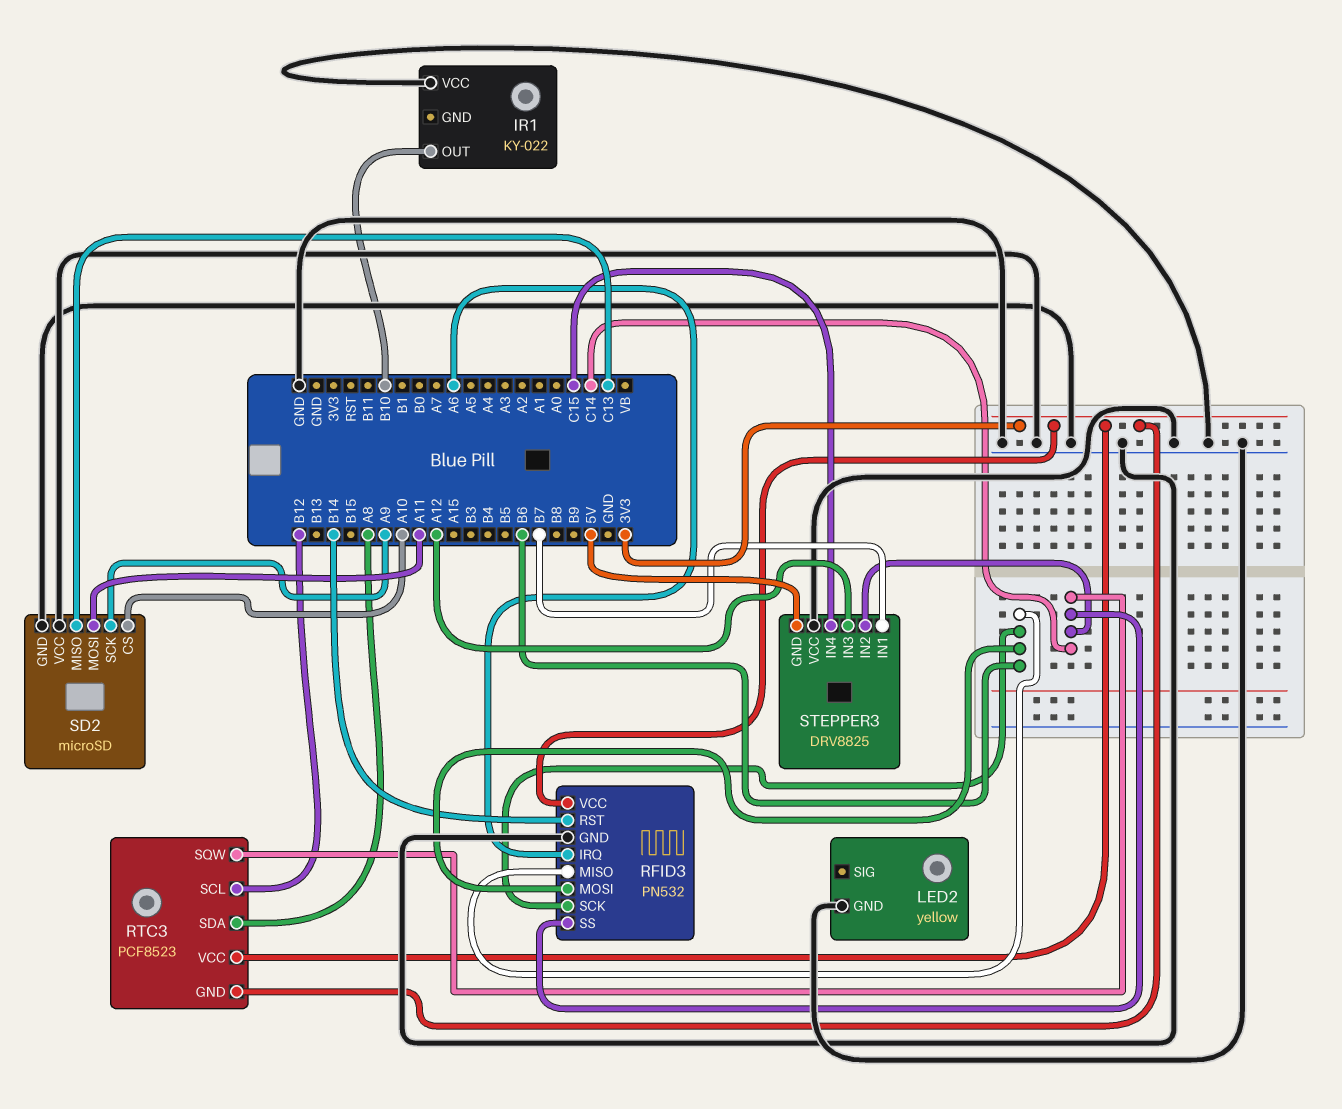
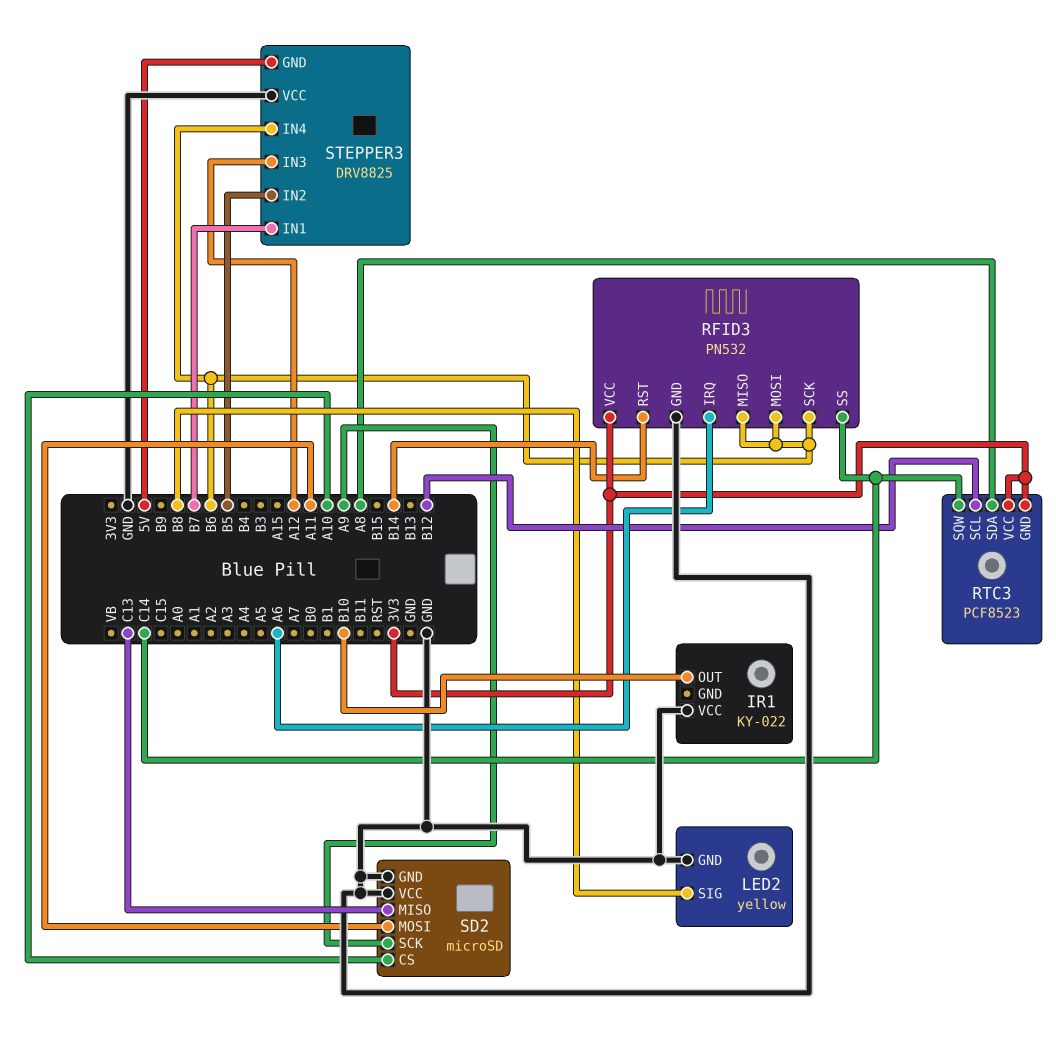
LED2 pin SIG: none -> B8
STEPPER3 pin IN2: C14 -> B5
STEPPER3 pin IN4: C15 -> B6

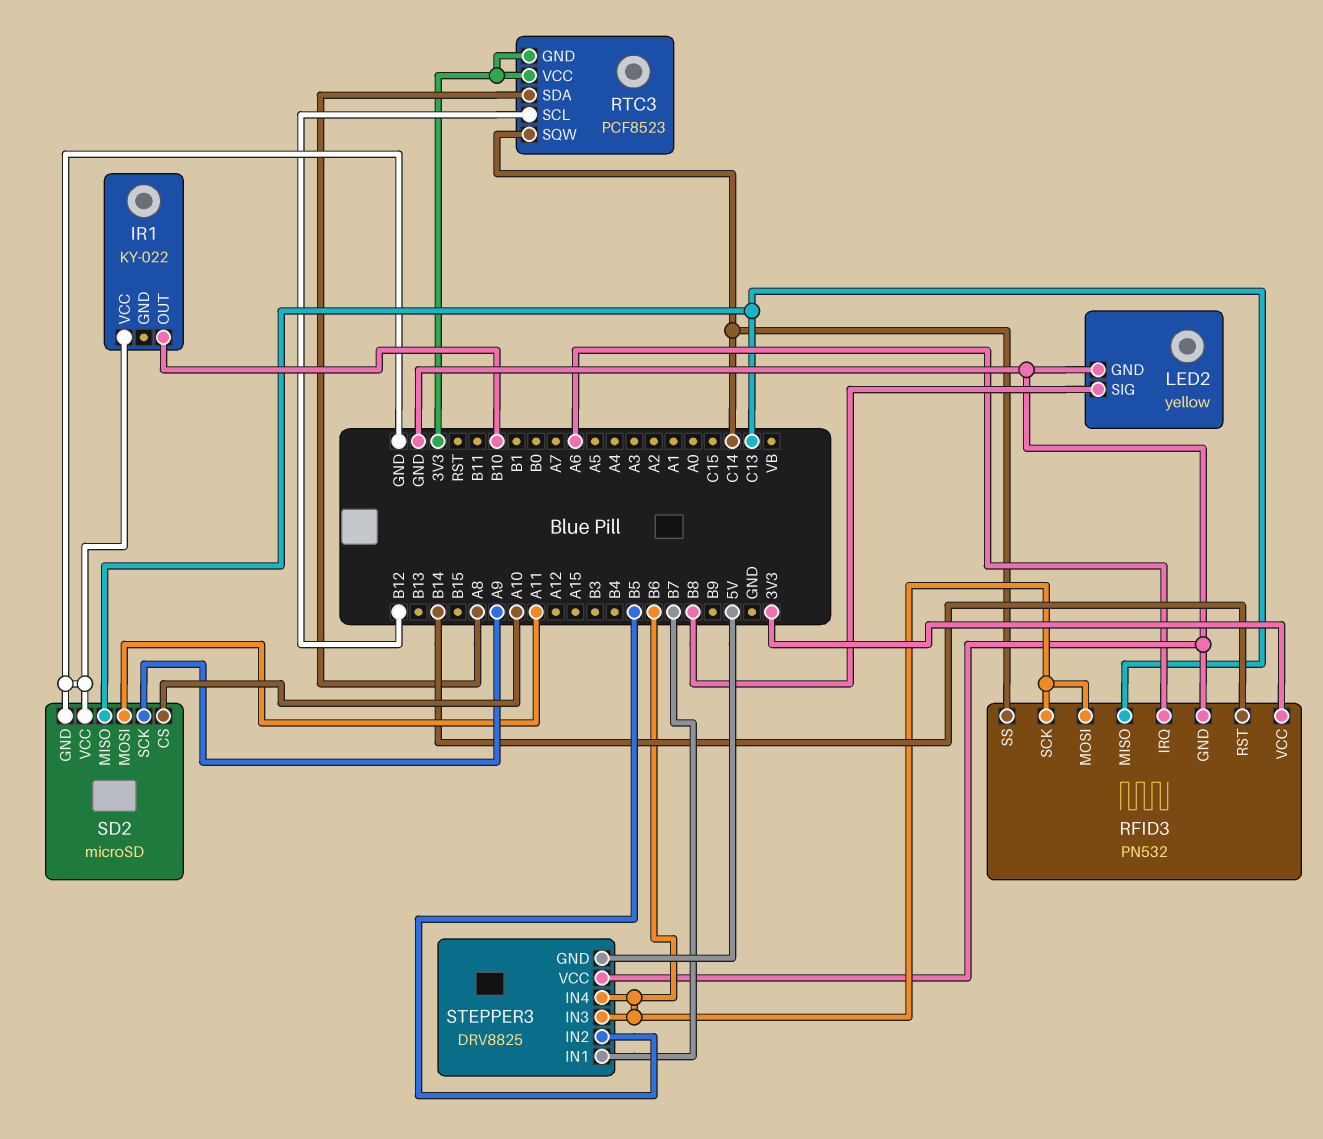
RFID3 pin MISO: B6 -> C13
STEPPER3 pin IN3: A12 -> B6

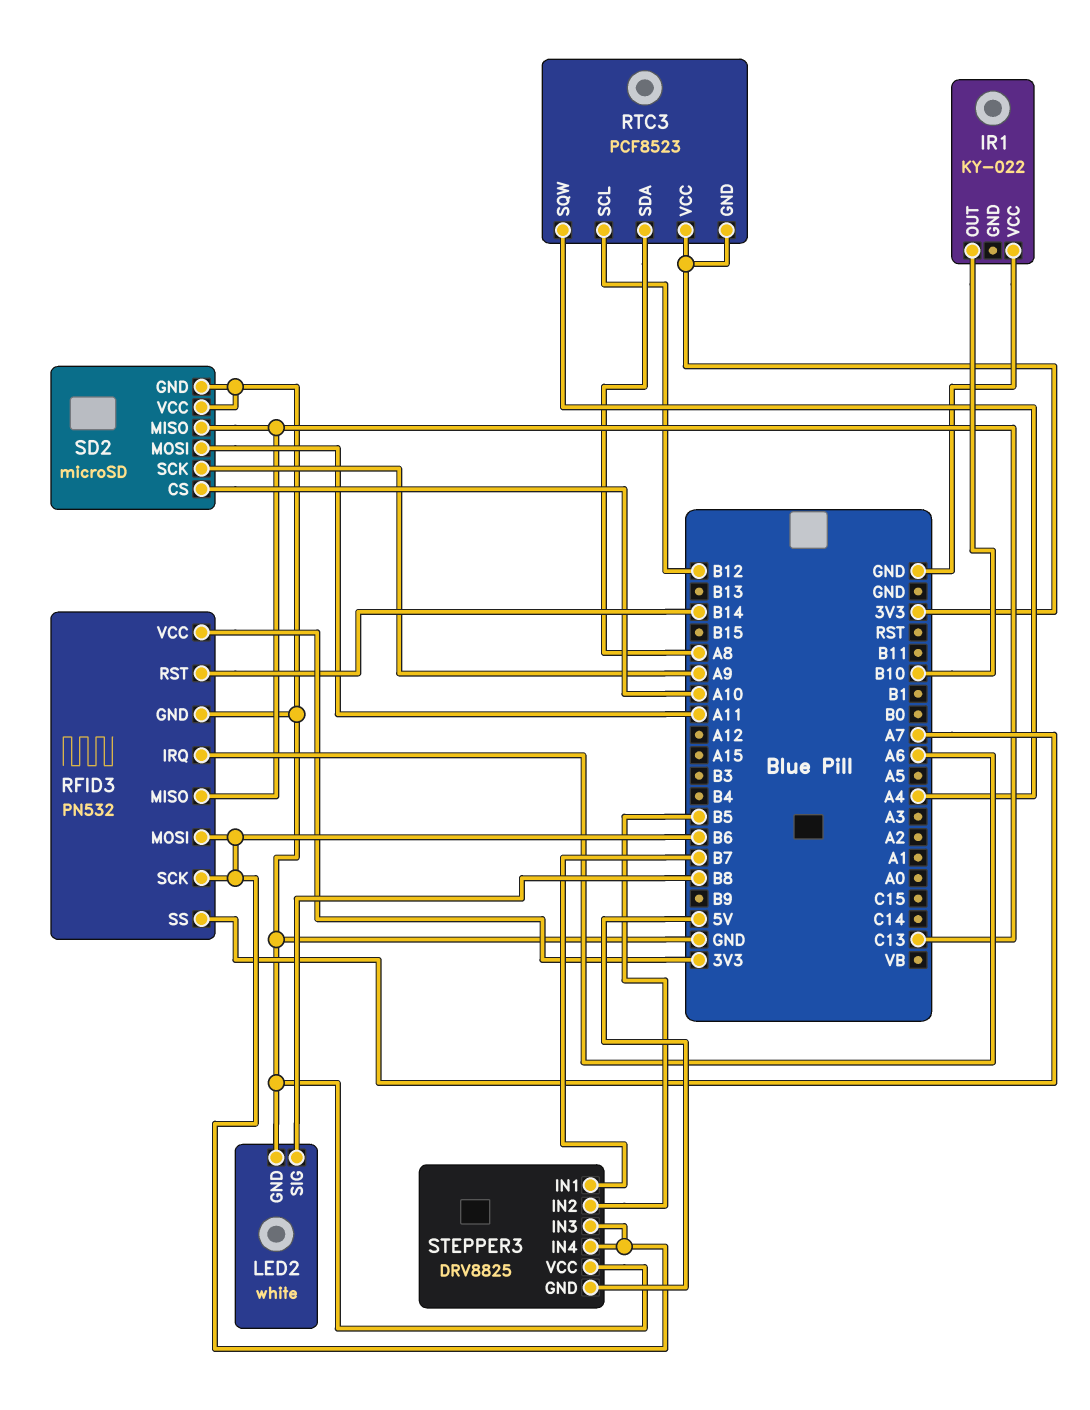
LED2: yellow -> white
RFID3 pin SS: C14 -> A7
RTC3 pin SQW: C14 -> A4

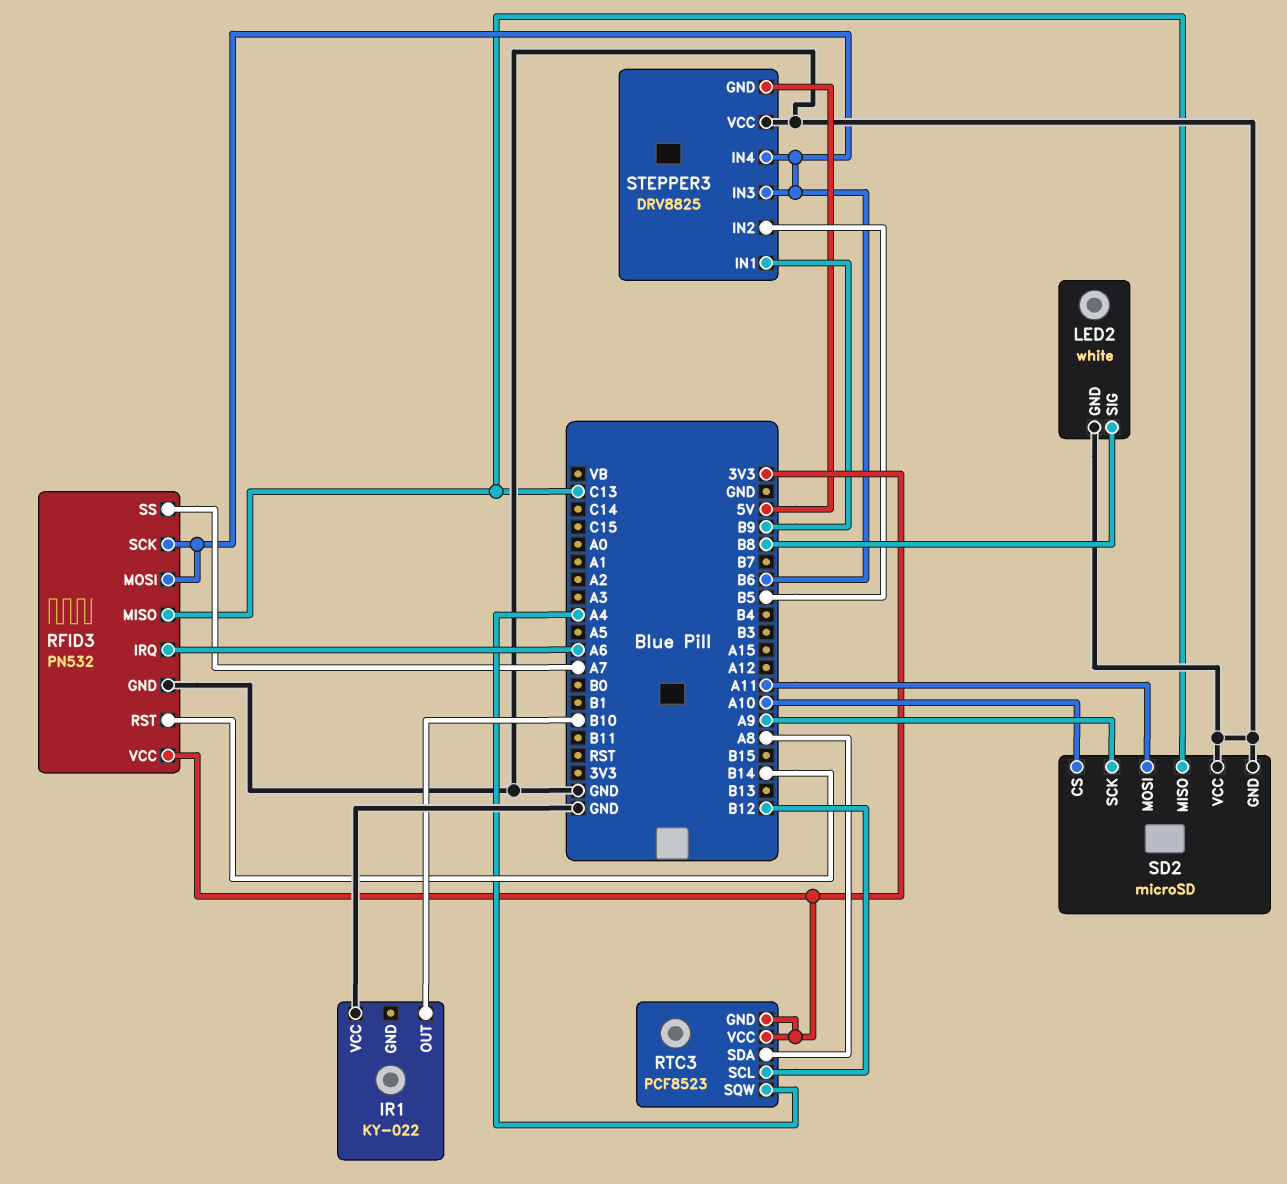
STEPPER3 pin IN1: B7 -> B9

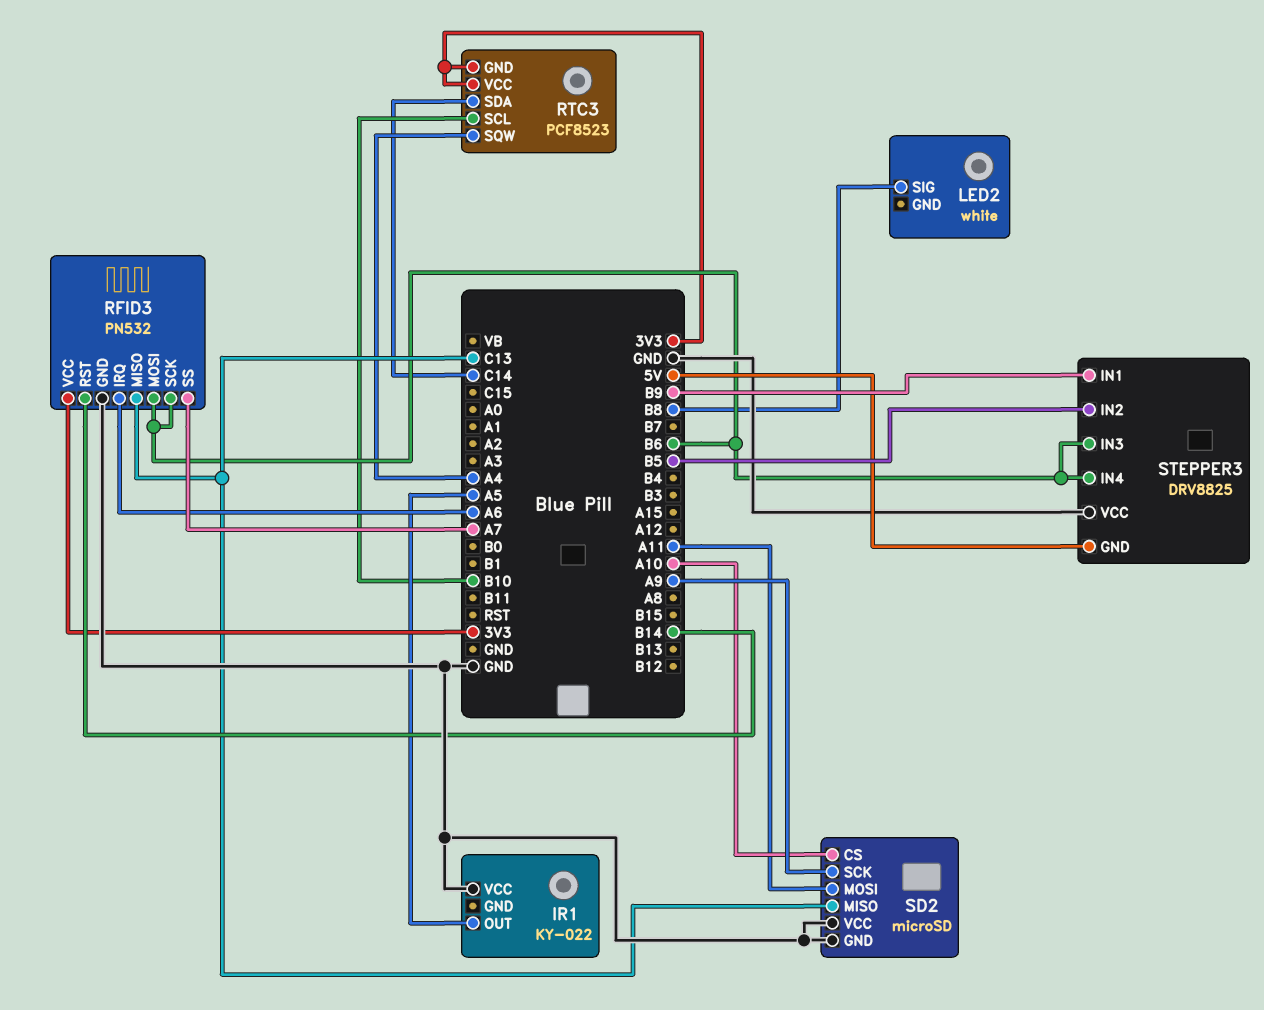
IR1 pin OUT: B10 -> A5
LED2 pin GND: GND -> none
RTC3 pin SCL: B12 -> B10
RTC3 pin SDA: A8 -> C14

